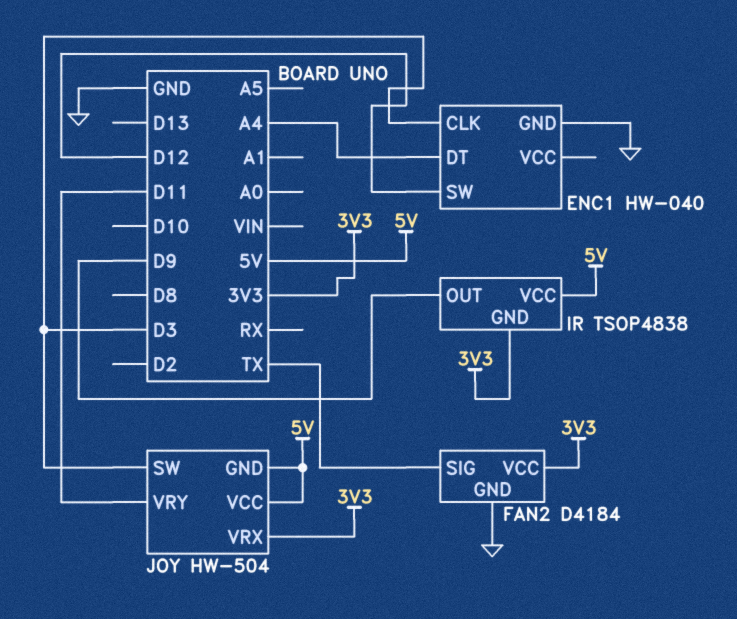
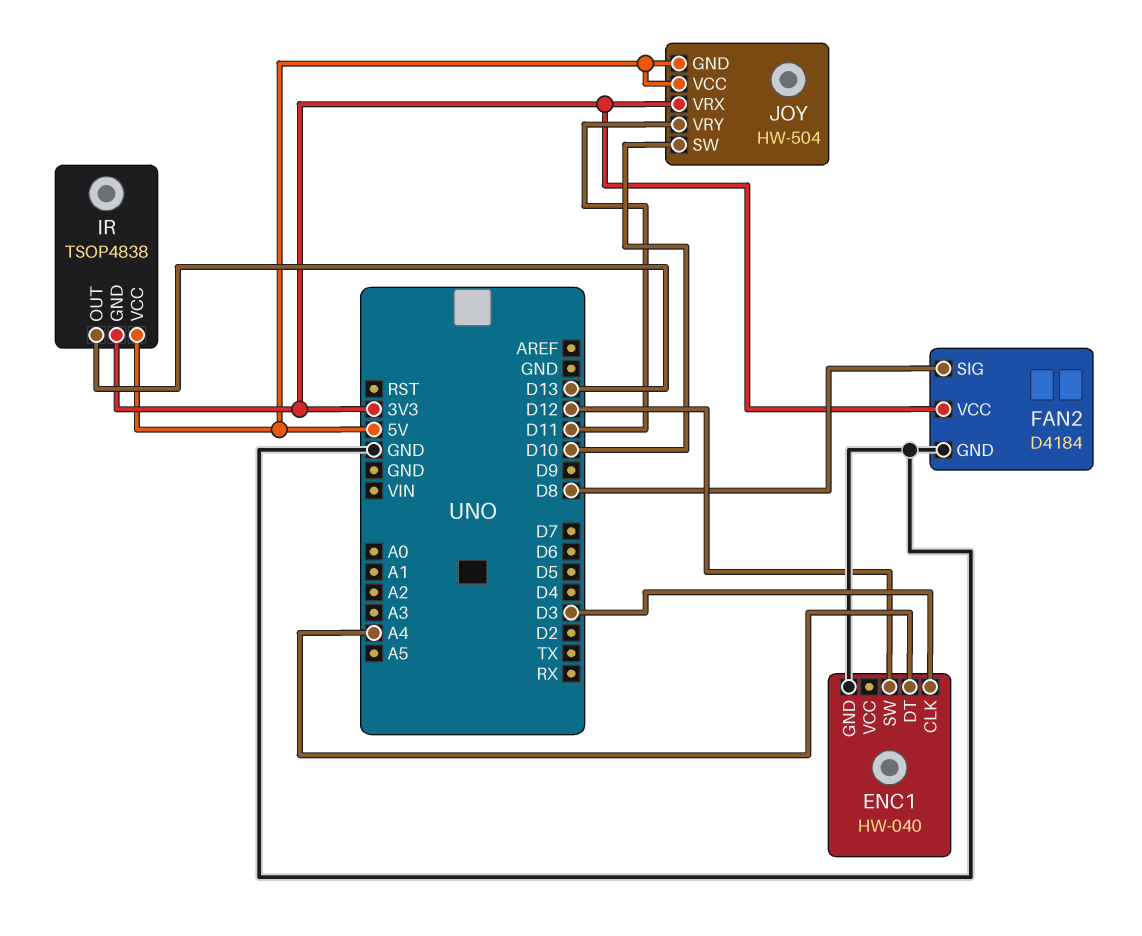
FAN2 pin SIG: TX -> D8
IR pin OUT: D9 -> D13
JOY pin SW: D3 -> D10

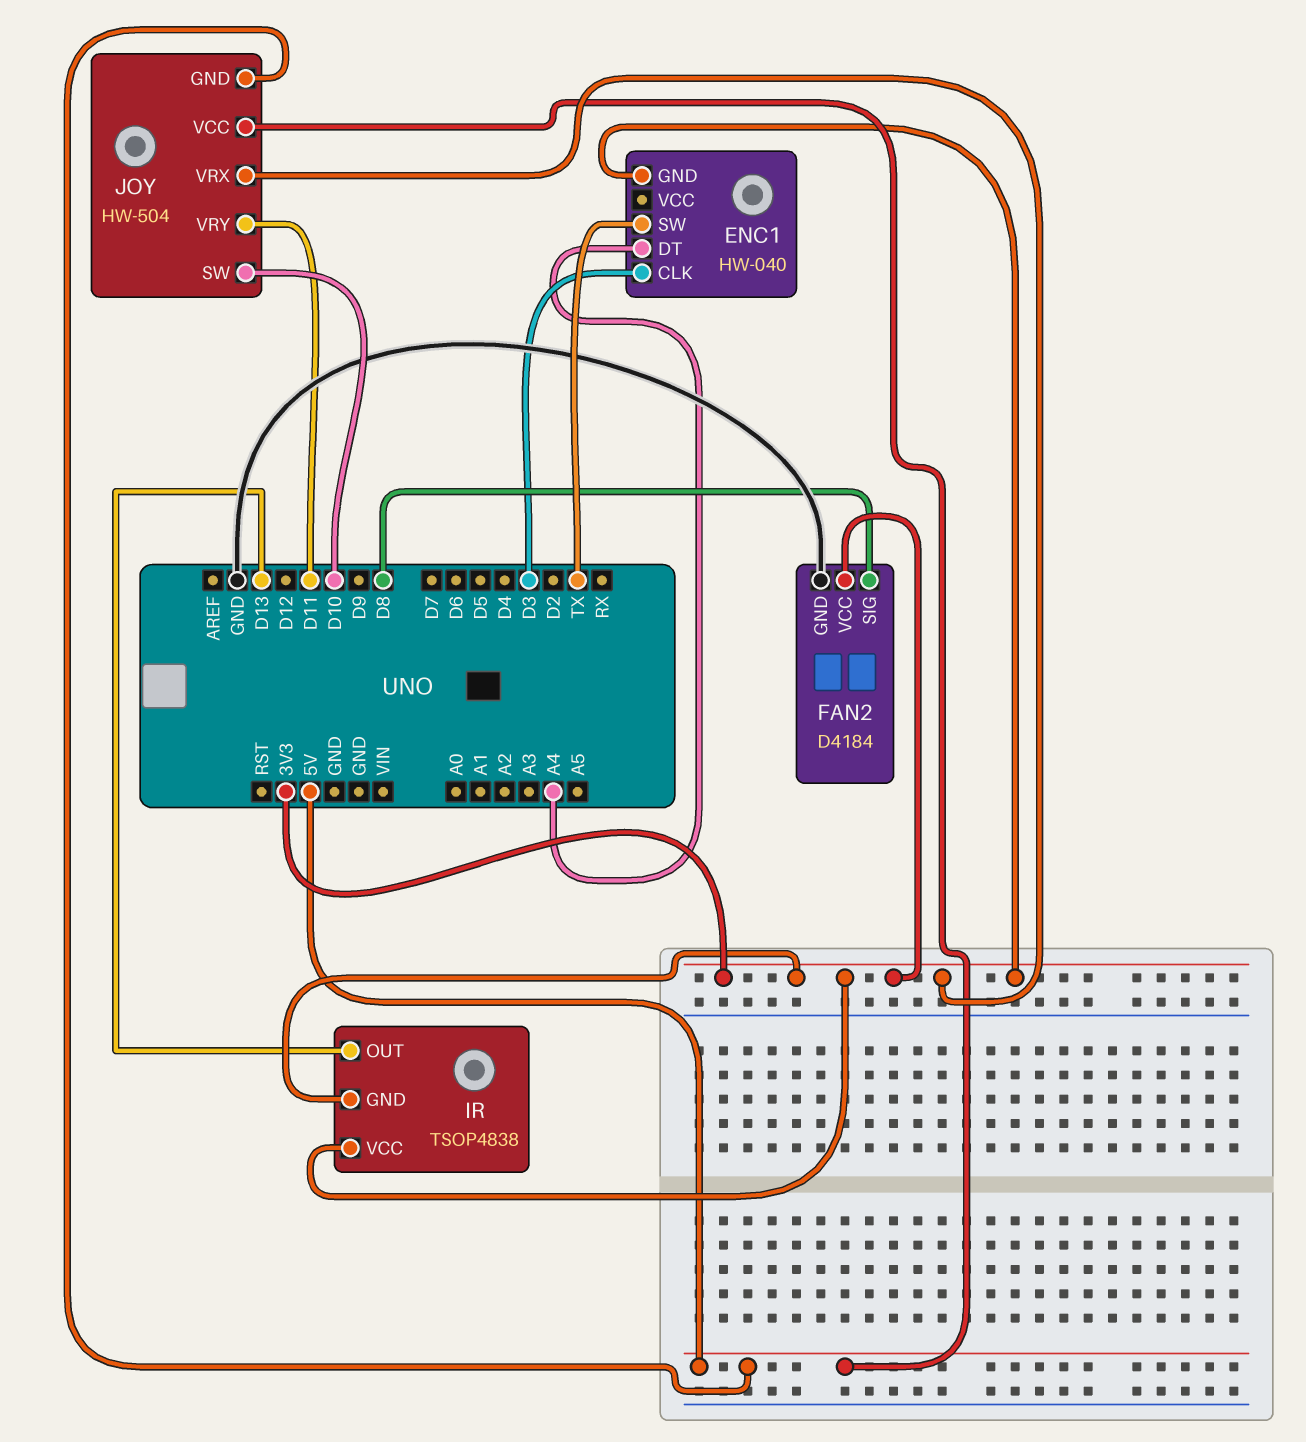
ENC1 pin GND: GND -> 3V3
ENC1 pin SW: D12 -> TX
IR pin VCC: 5V -> 3V3

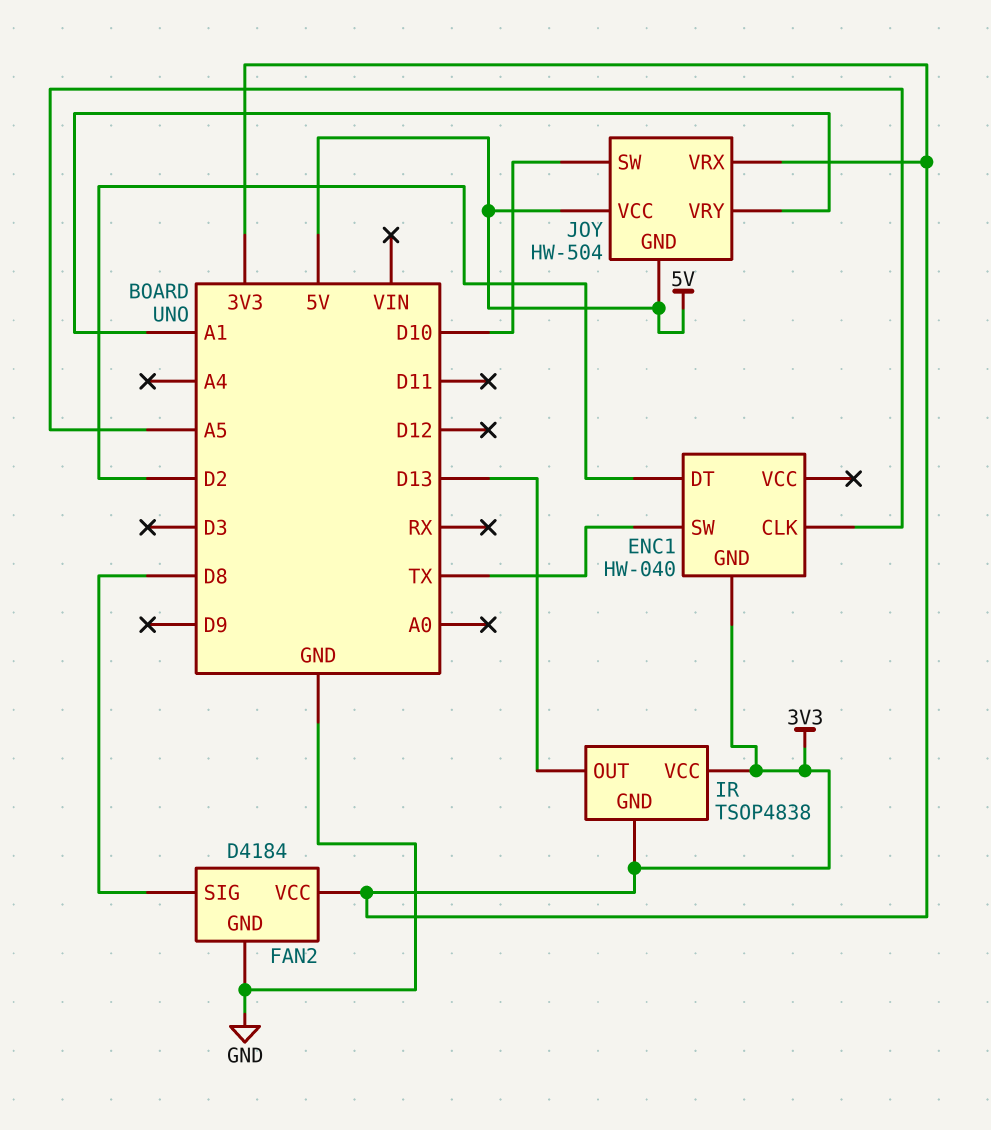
ENC1 pin CLK: D3 -> A5
ENC1 pin DT: A4 -> D2
JOY pin VRY: D11 -> A1

